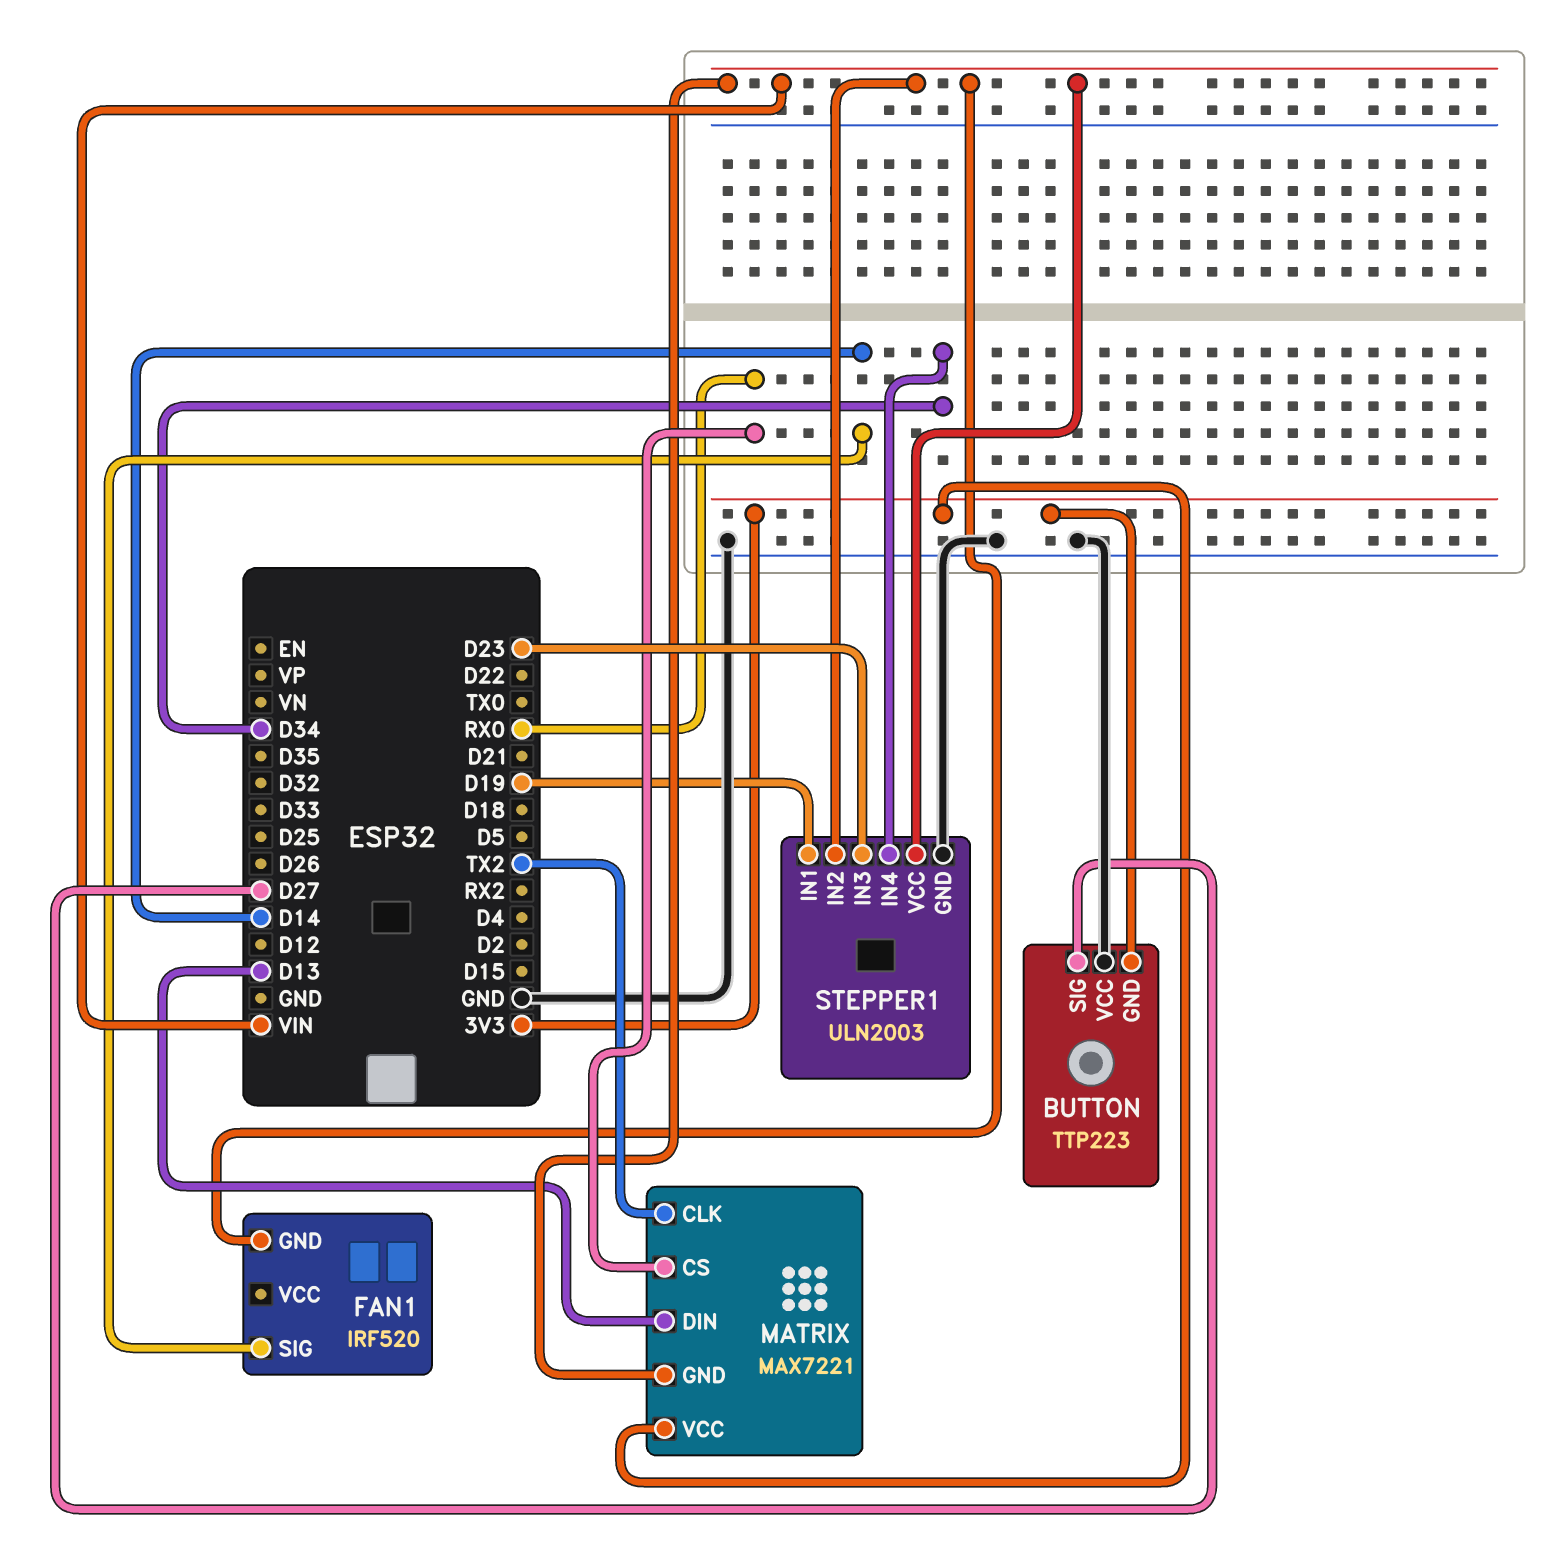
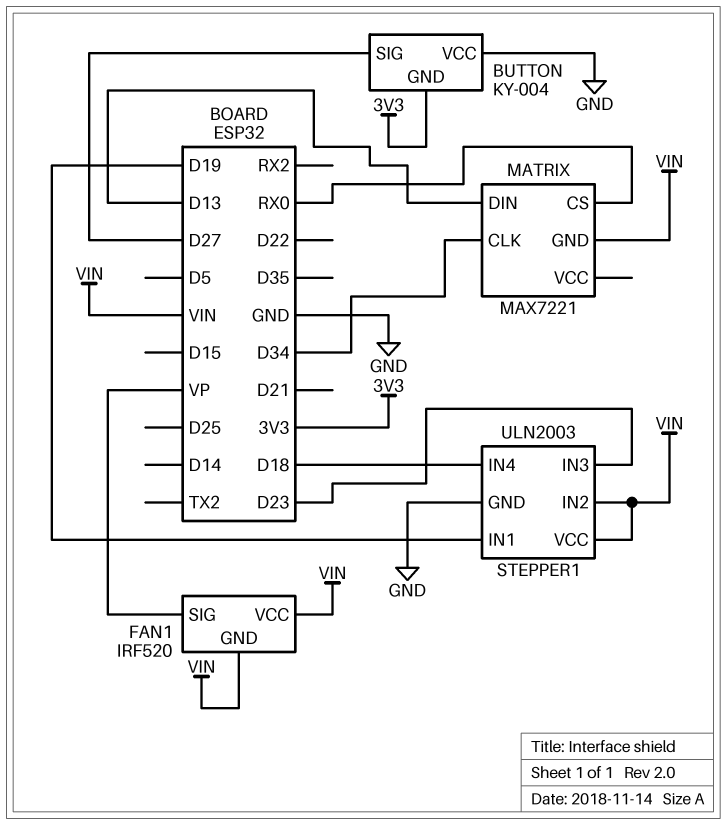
BUTTON: TTP223 -> KY-004
FAN1 pin SIG: D14 -> VP
FAN1 pin VCC: none -> VIN
MATRIX pin CLK: TX2 -> D34
MATRIX pin VCC: 3V3 -> none
STEPPER1 pin IN4: D34 -> D18

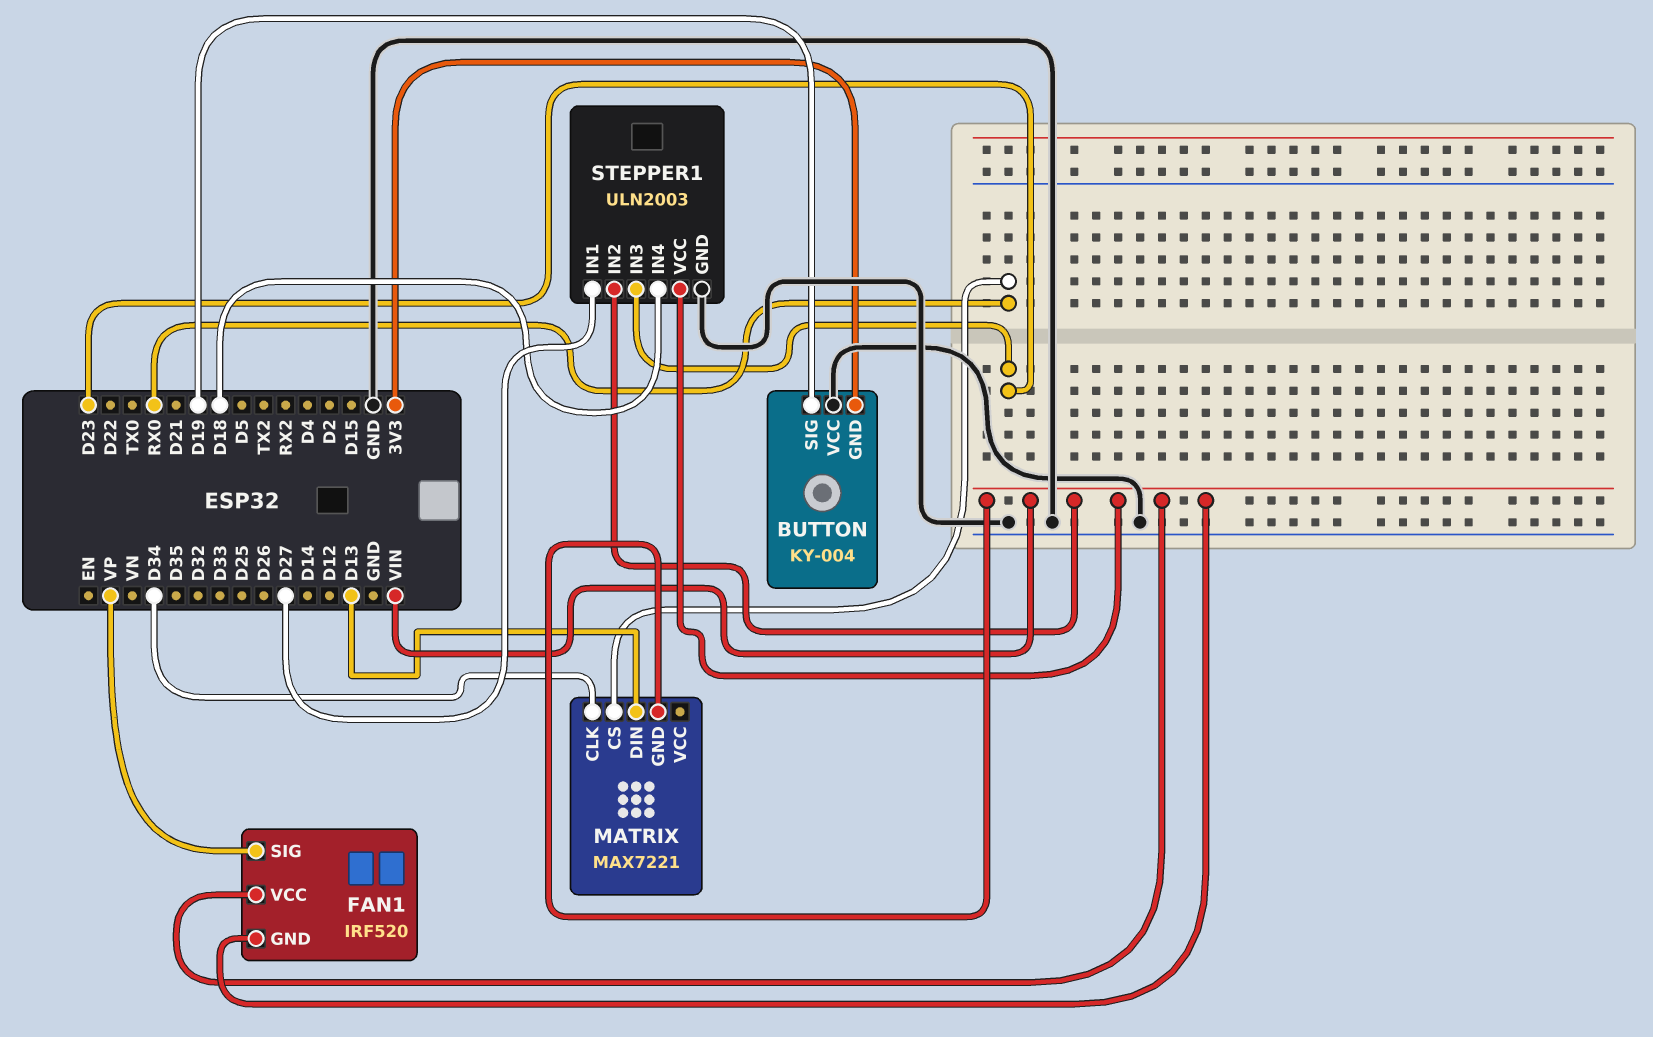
BUTTON pin SIG: D27 -> D19
STEPPER1 pin IN1: D19 -> D27

